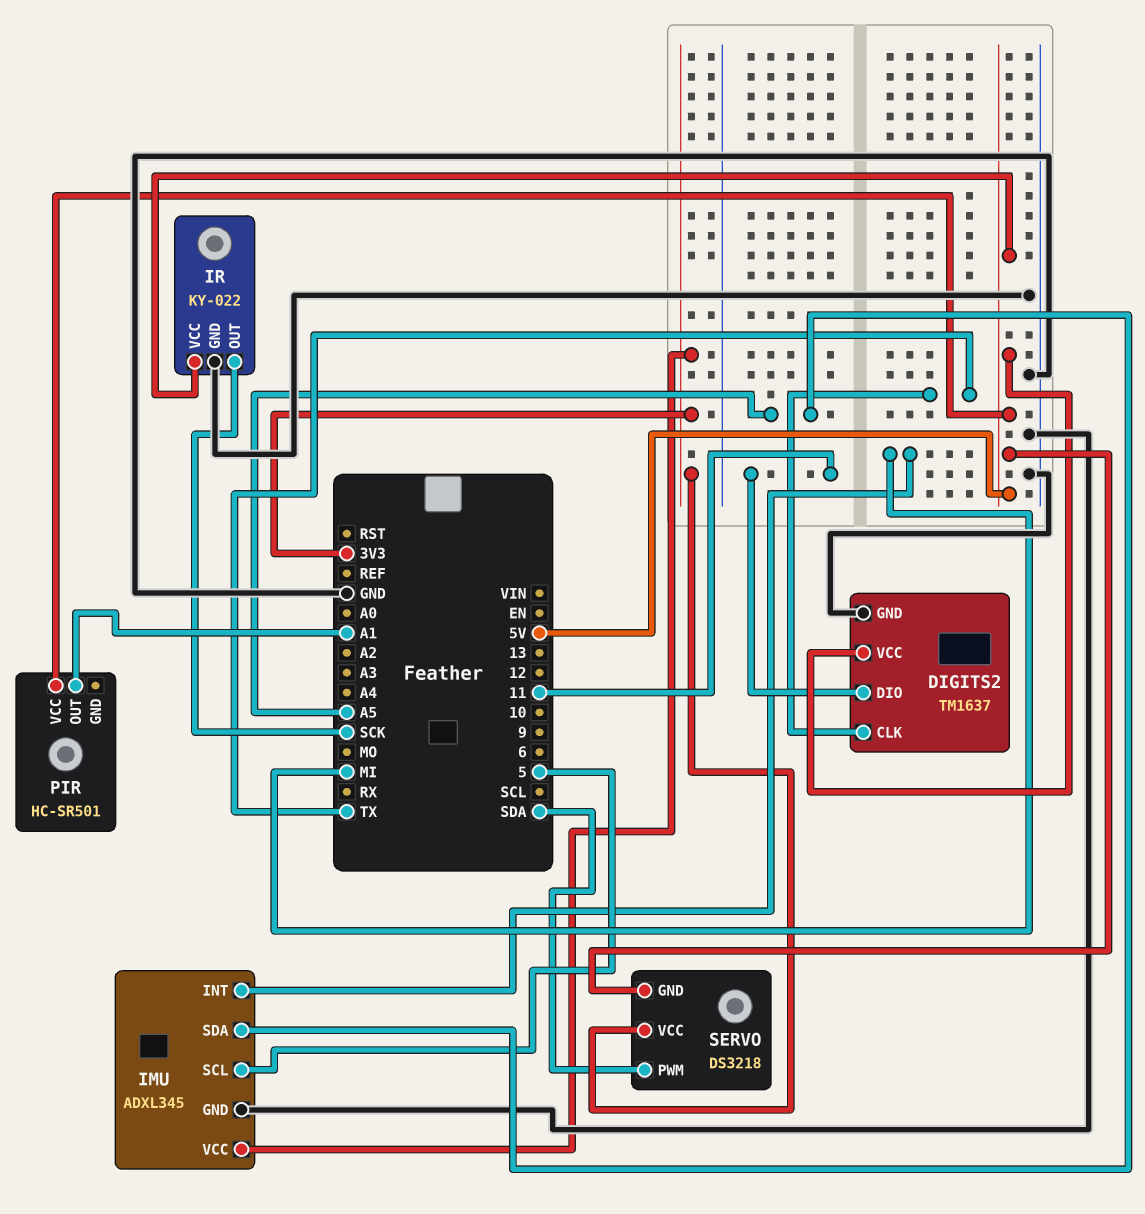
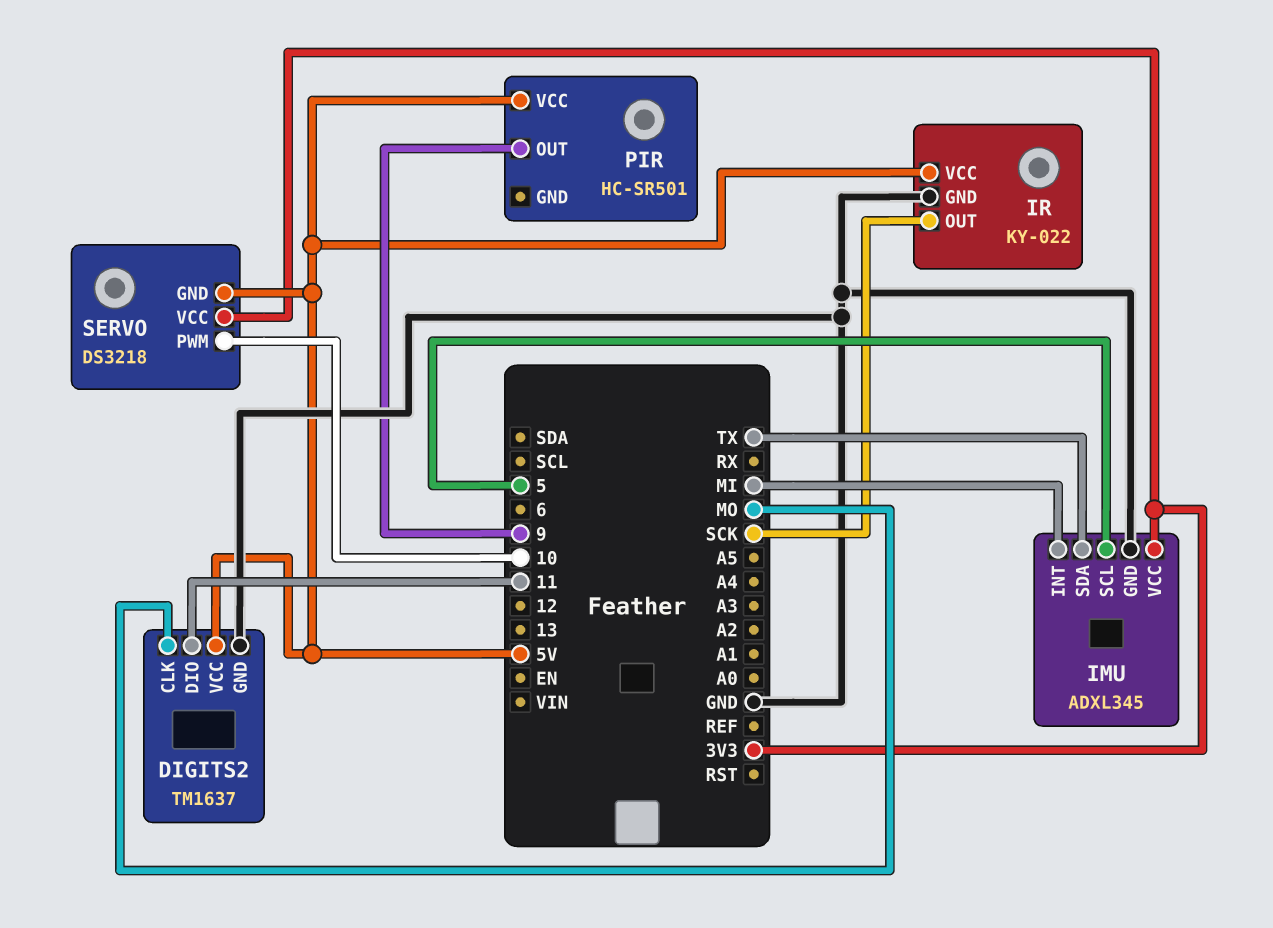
DIGITS2 pin CLK: TX -> MO
IMU pin SDA: A5 -> TX
PIR pin OUT: A1 -> 9
SERVO pin PWM: SDA -> 10

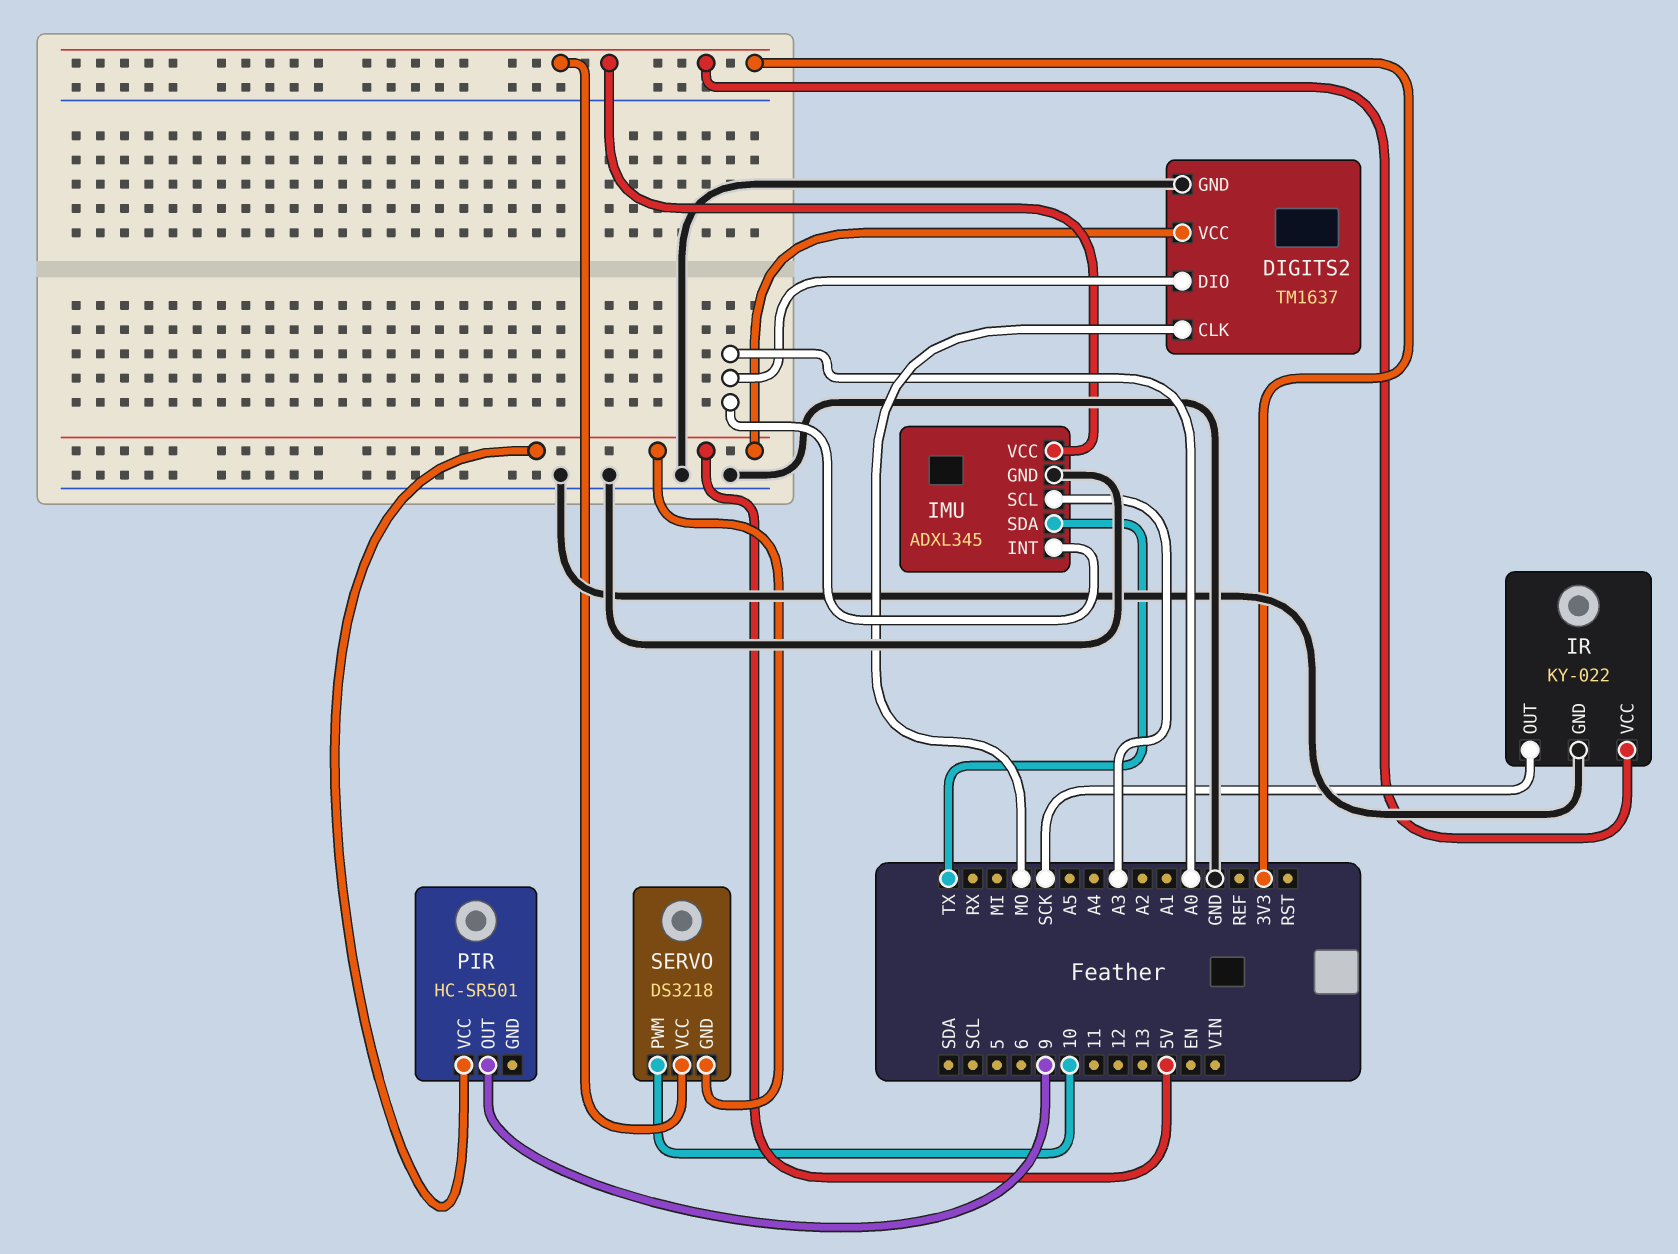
DIGITS2 pin DIO: 11 -> A0
IMU pin INT: MI -> A0
IMU pin SCL: 5 -> A3
IR pin VCC: 5V -> 3V3

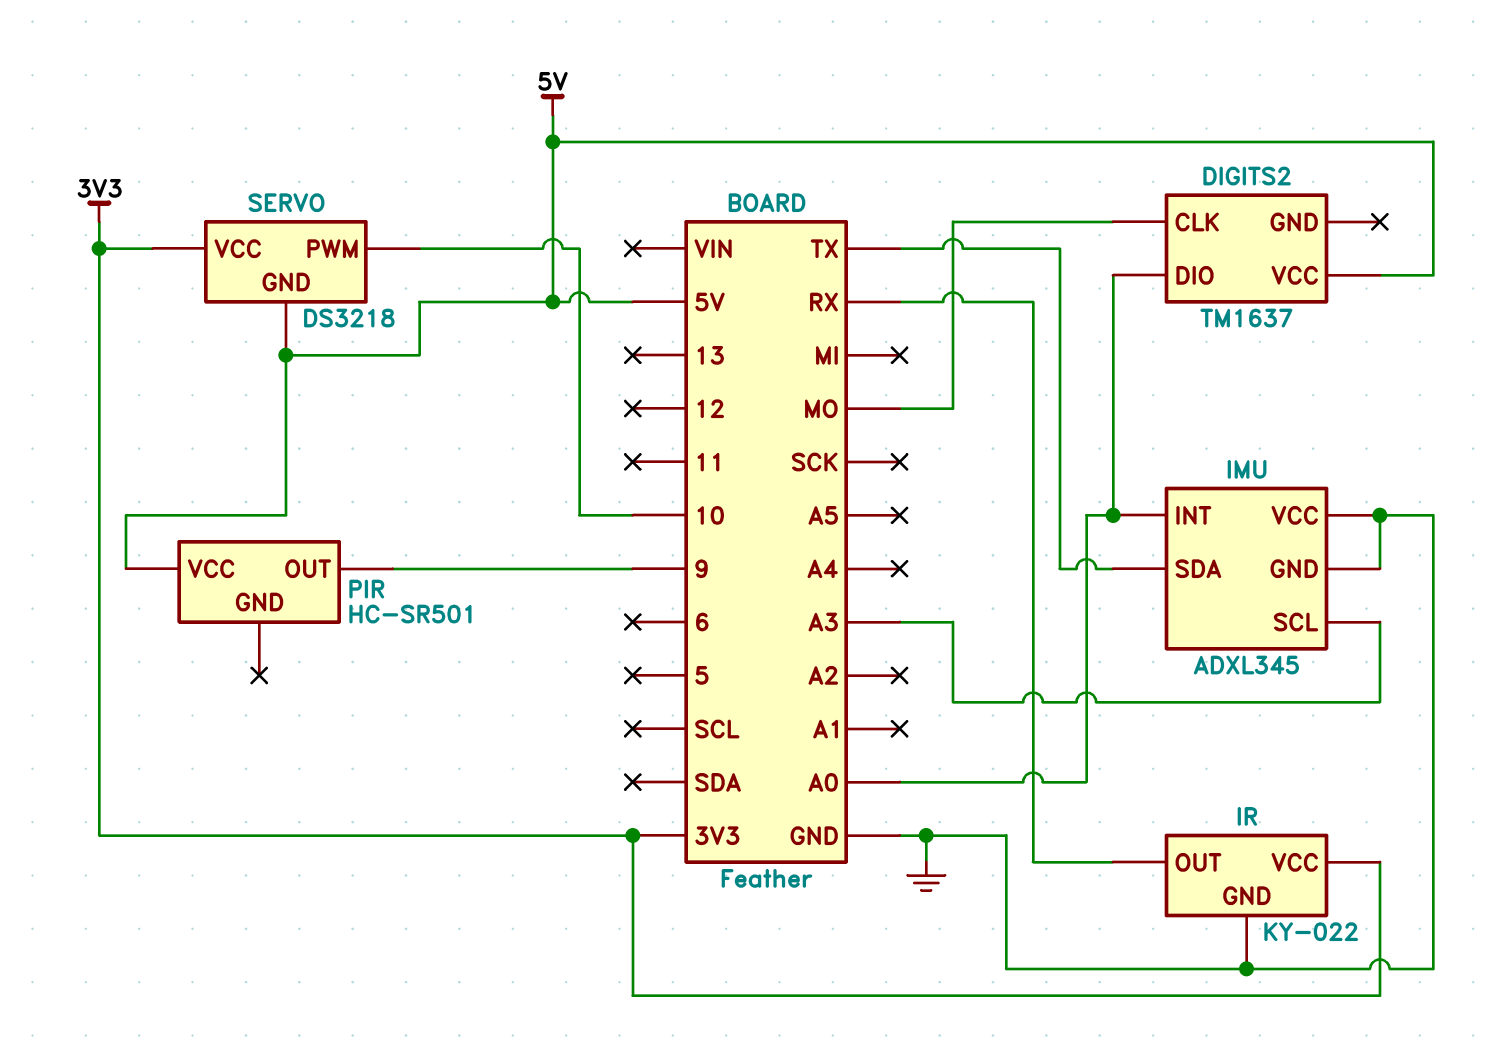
DIGITS2 pin GND: GND -> none
IMU pin VCC: 3V3 -> GND
IR pin OUT: SCK -> RX

